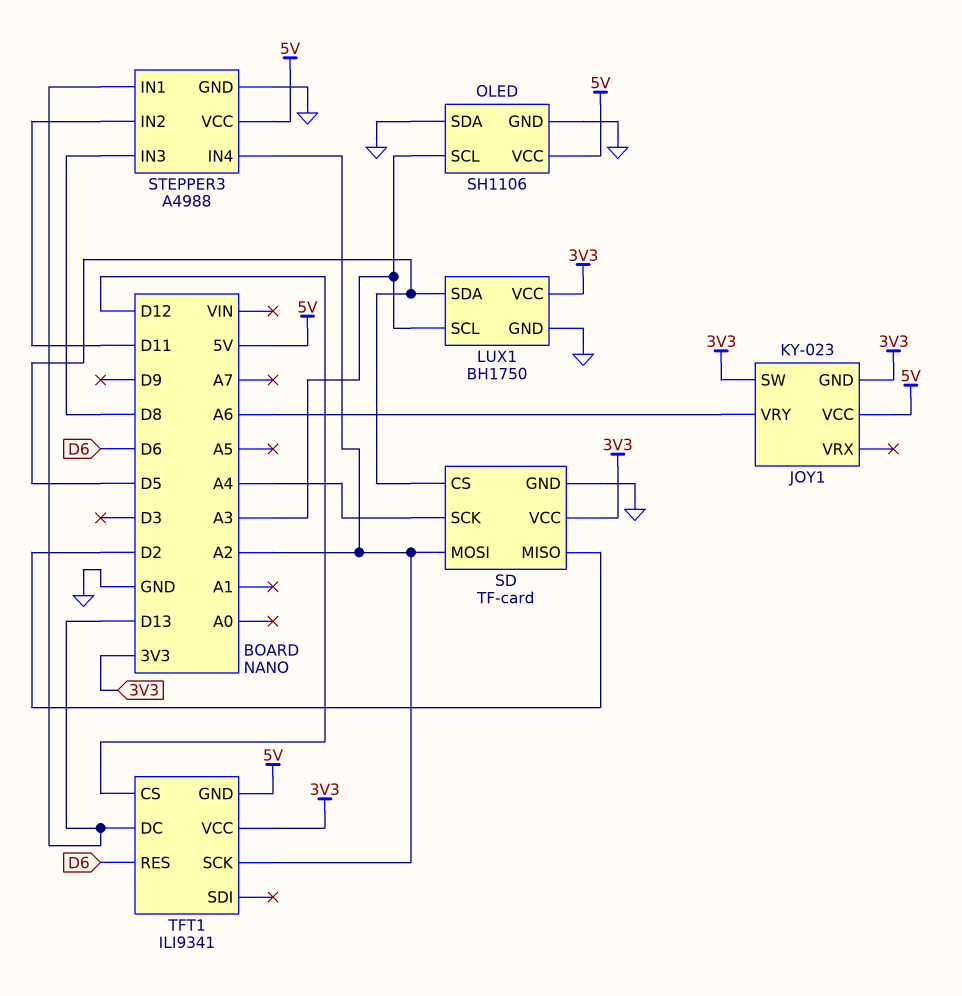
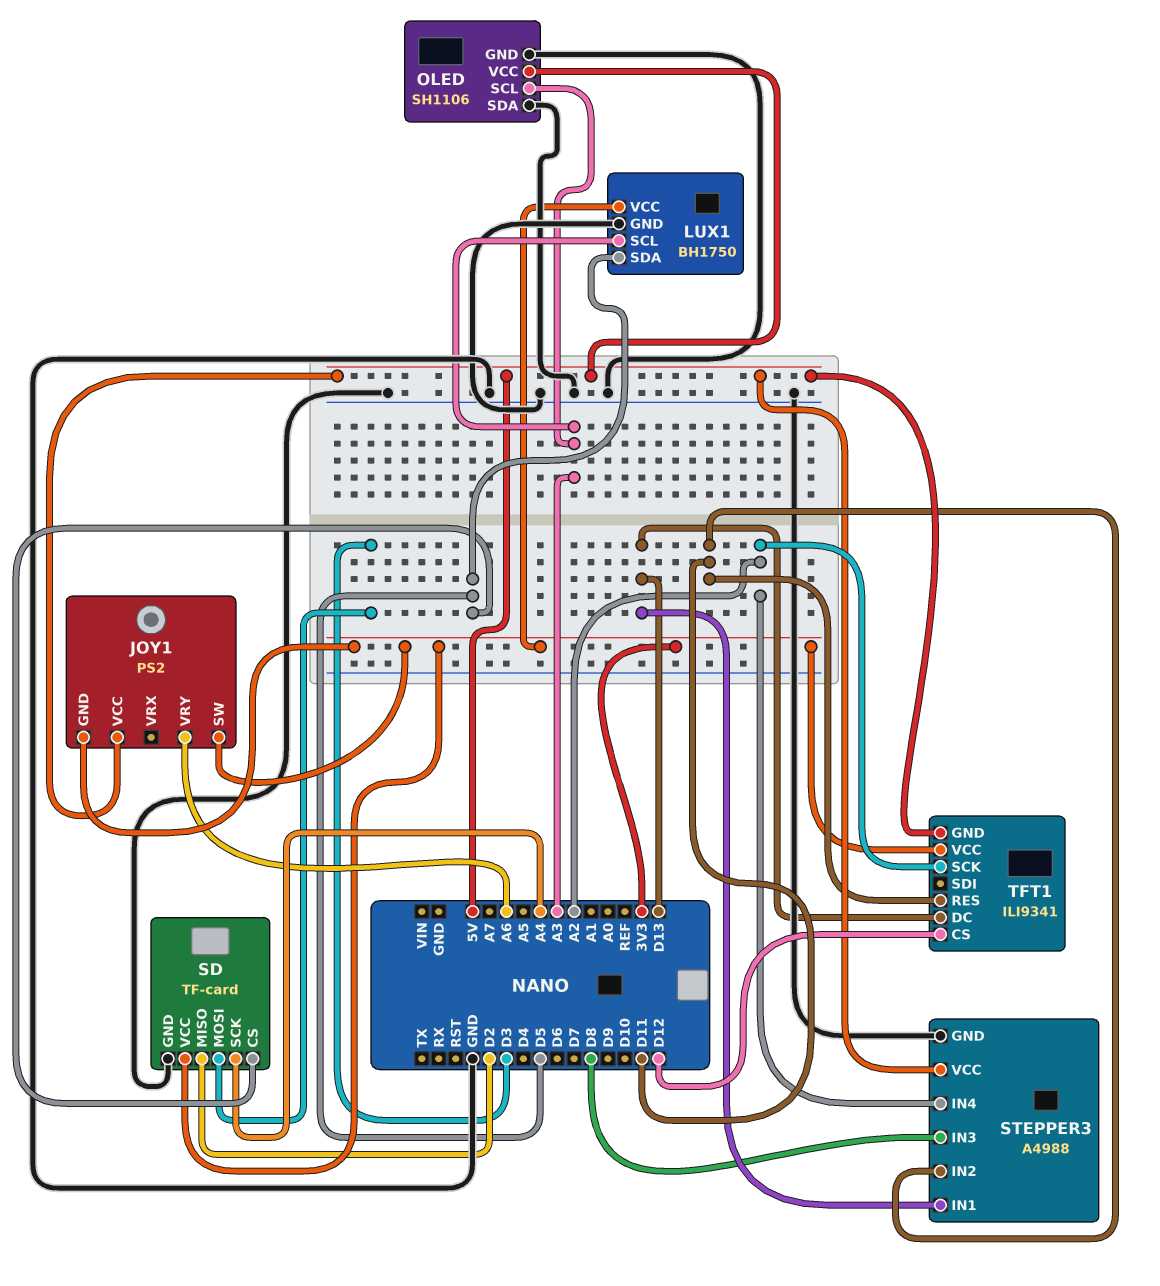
JOY1: KY-023 -> PS2
SD pin MOSI: A2 -> D3
TFT1 pin RES: D6 -> D11

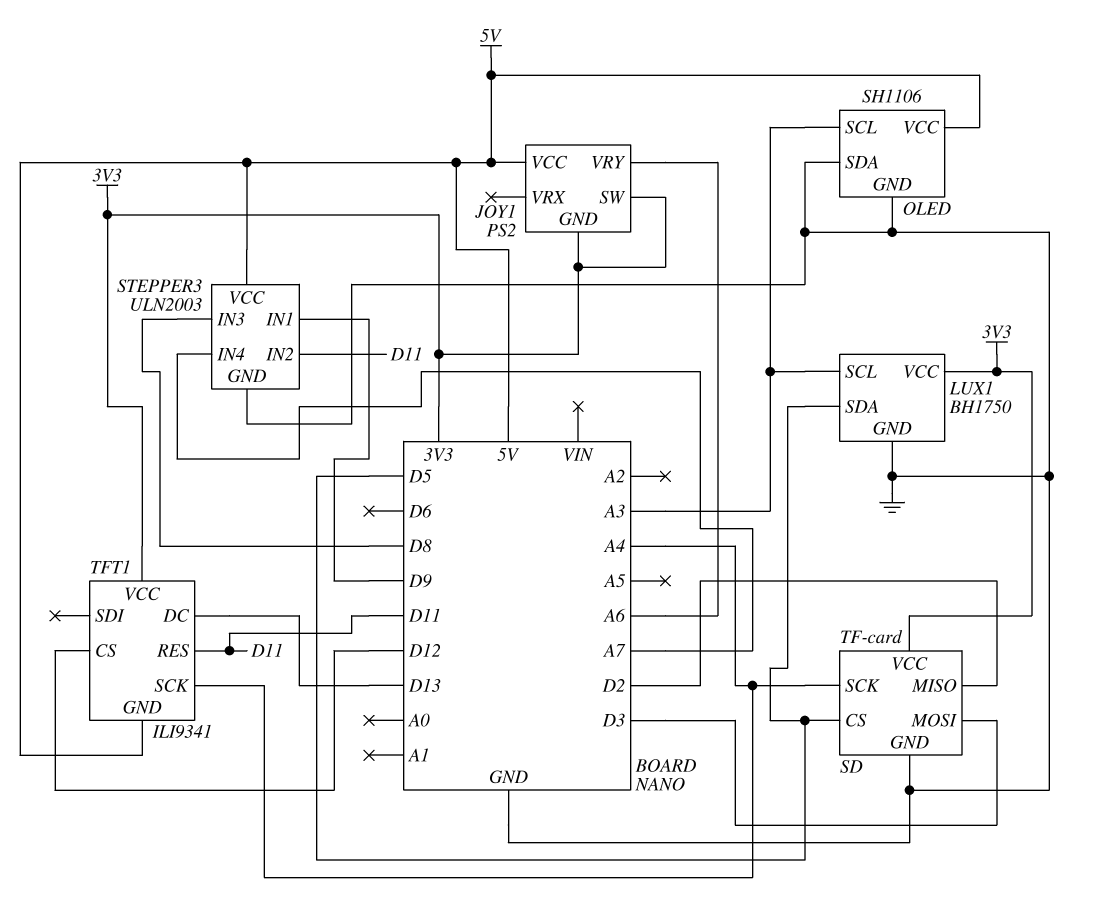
STEPPER3: A4988 -> ULN2003
STEPPER3 pin IN1: D13 -> D9
STEPPER3 pin IN4: A2 -> A7
TFT1 pin SCK: A2 -> A4

